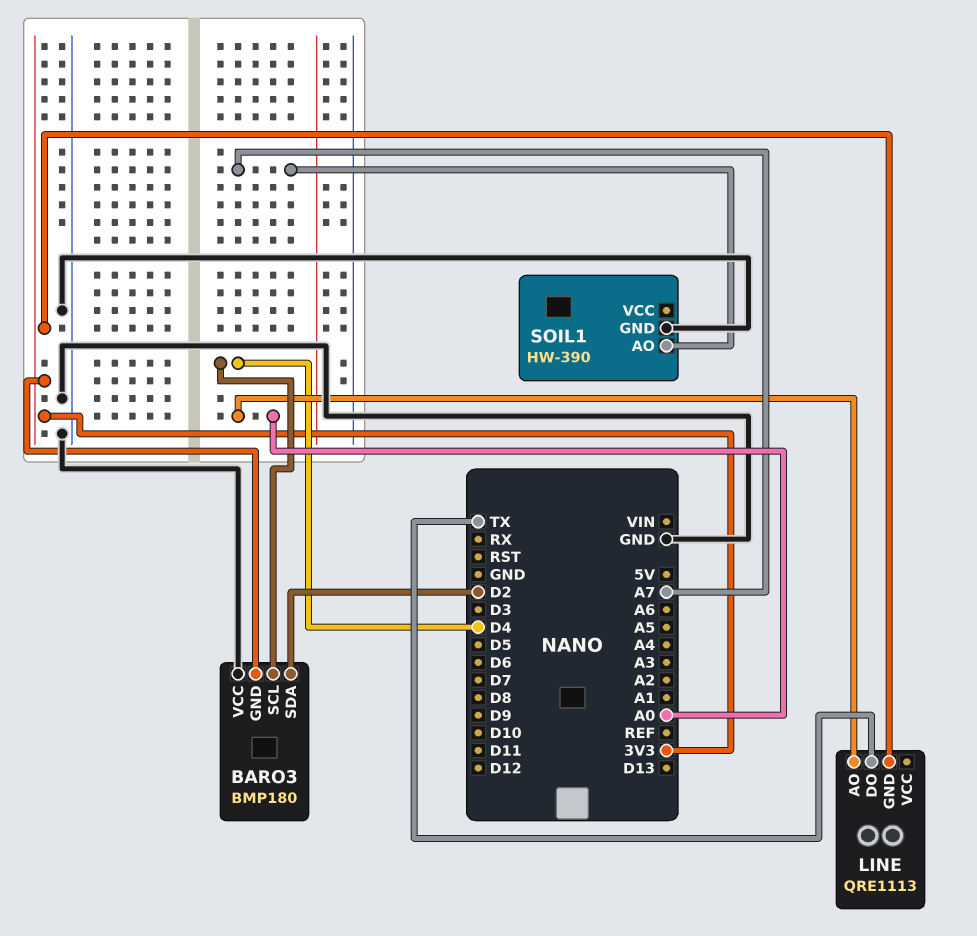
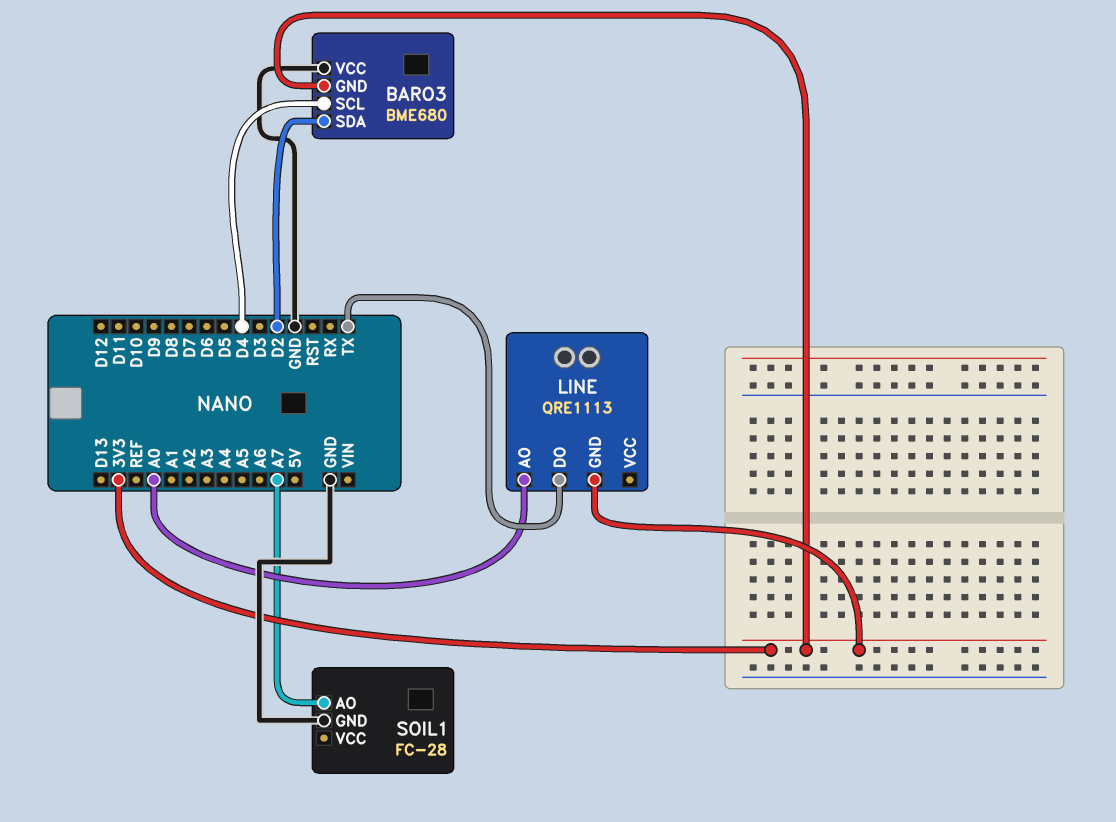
BARO3: BMP180 -> BME680
SOIL1: HW-390 -> FC-28

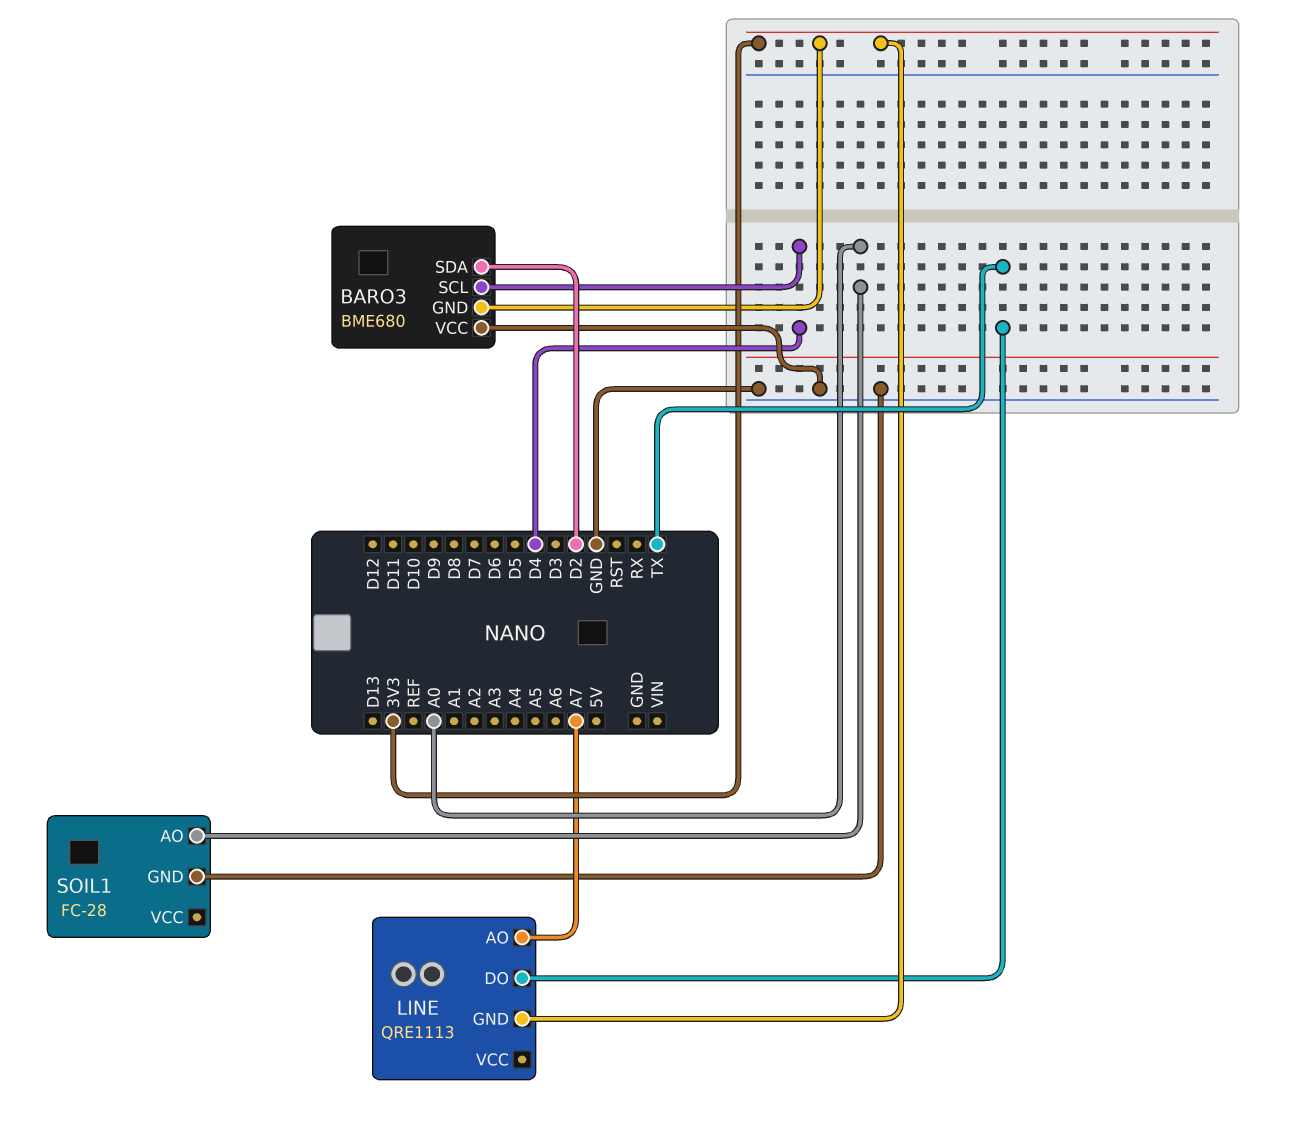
LINE pin AO: A0 -> A7
SOIL1 pin AO: A7 -> A0

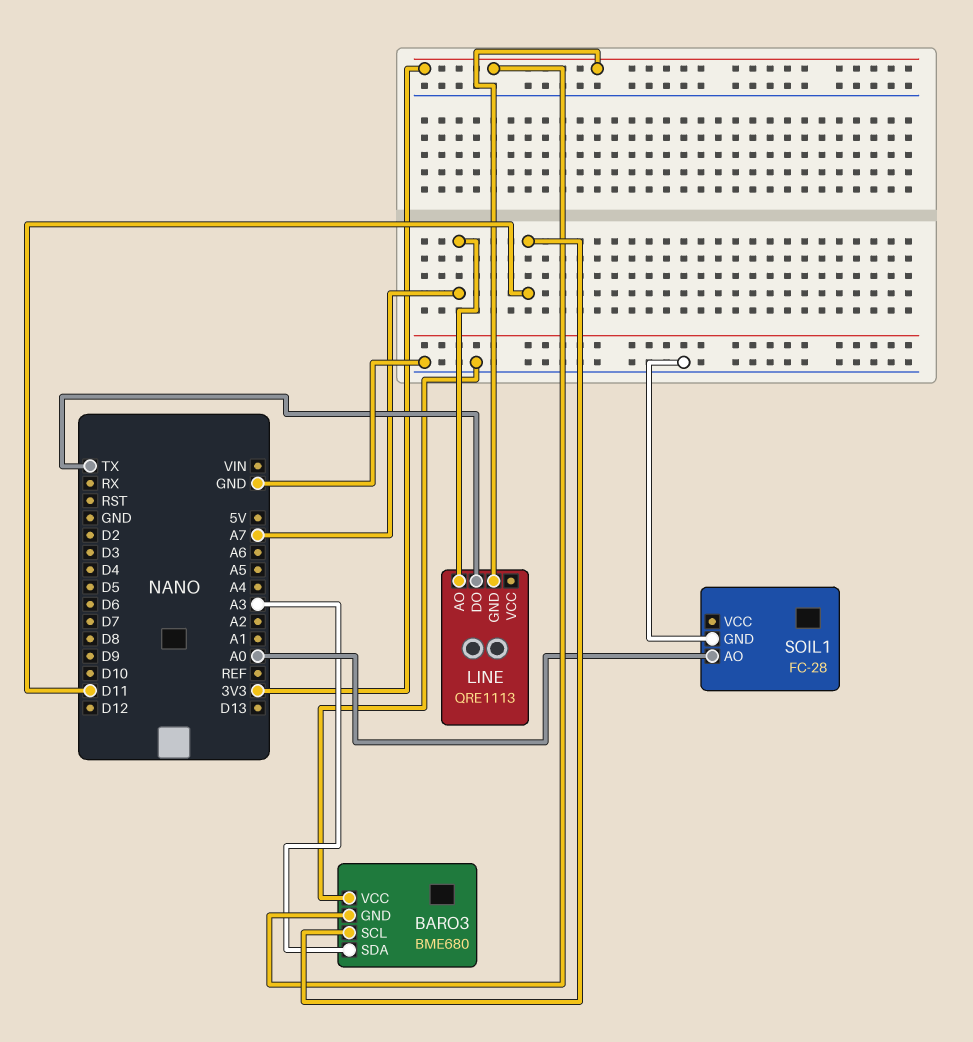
BARO3 pin SCL: D4 -> D11
BARO3 pin SDA: D2 -> A3

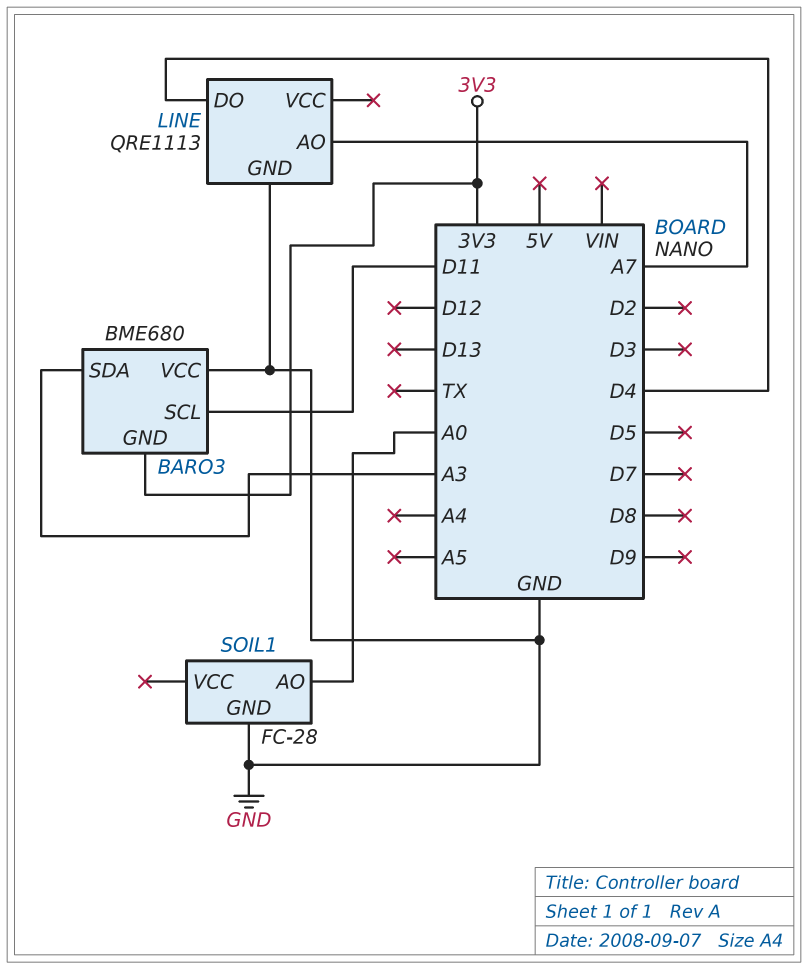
LINE pin DO: TX -> D4
LINE pin GND: 3V3 -> GND

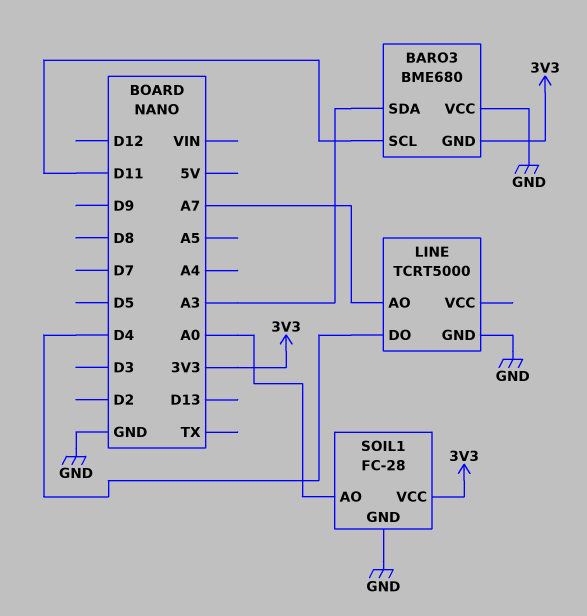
LINE: QRE1113 -> TCRT5000
SOIL1 pin VCC: none -> 3V3

